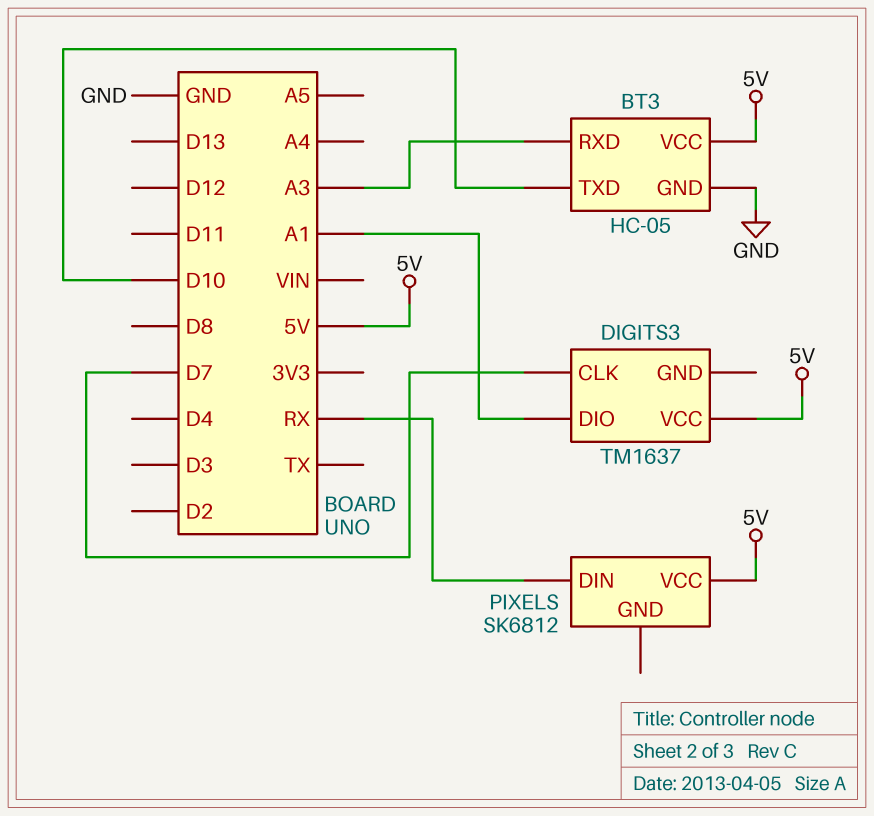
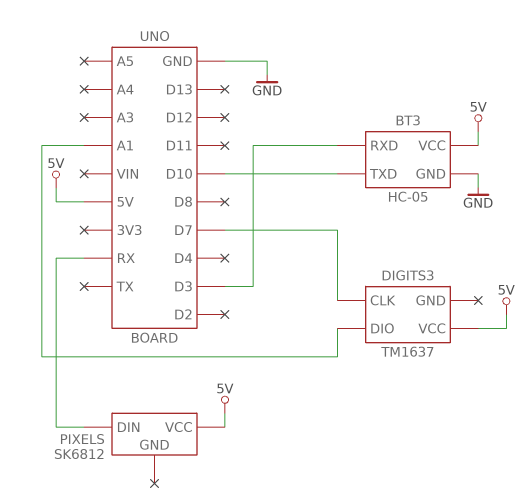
BT3 pin RXD: A3 -> D3

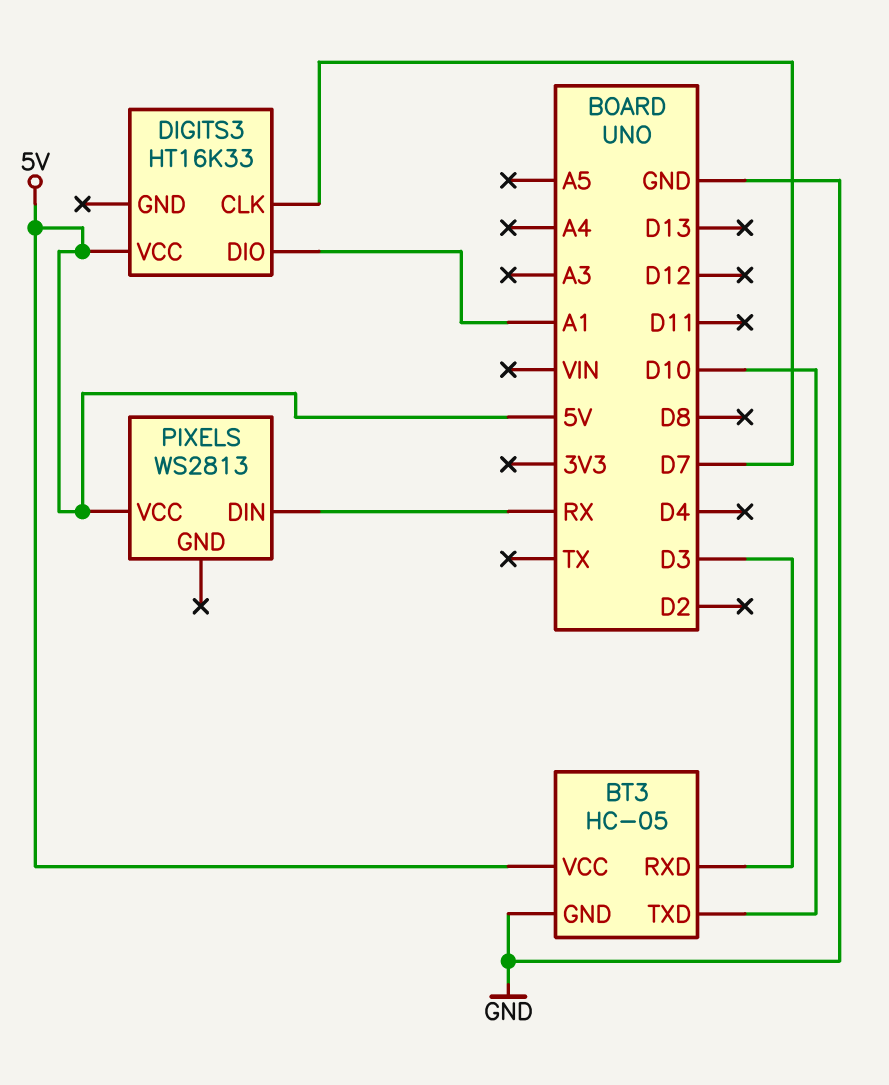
DIGITS3: TM1637 -> HT16K33
PIXELS: SK6812 -> WS2813

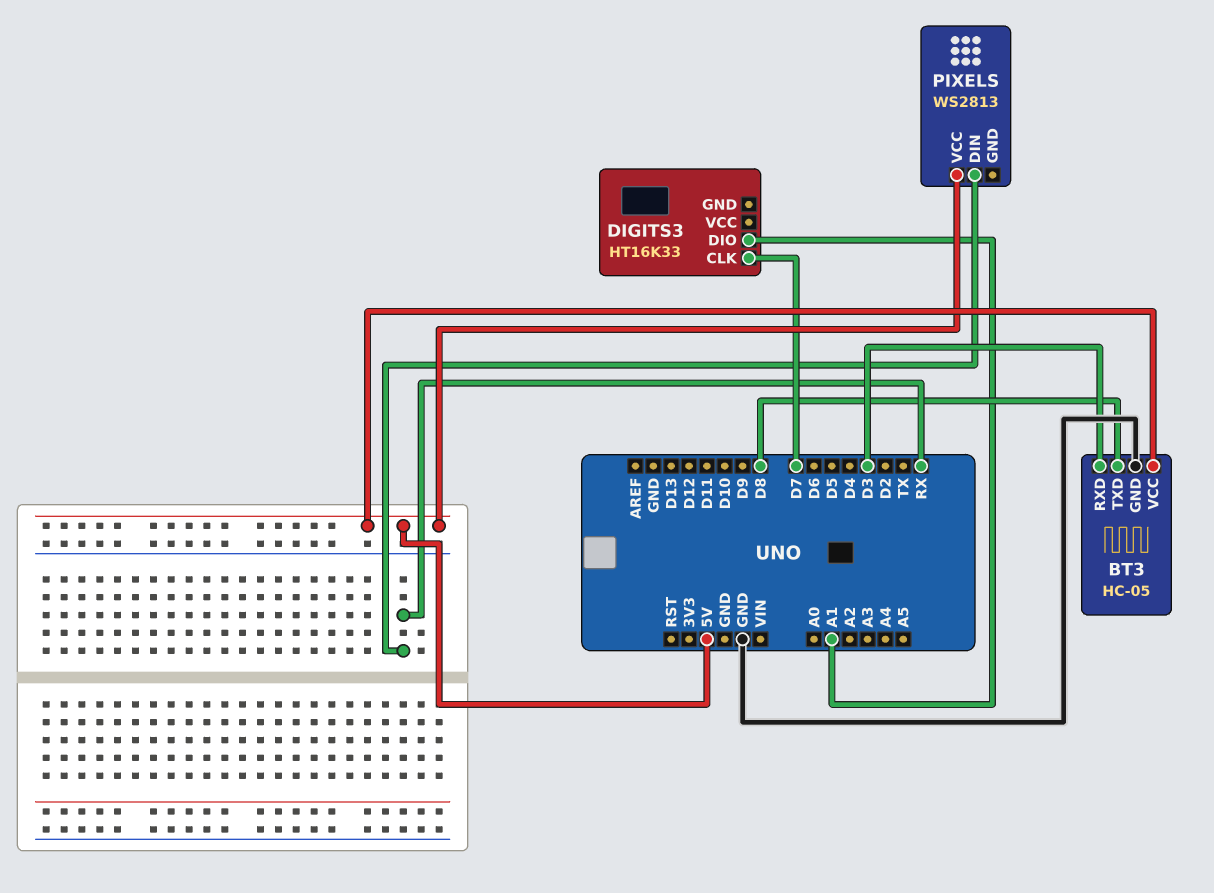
BT3 pin TXD: D10 -> D8
DIGITS3 pin VCC: 5V -> none

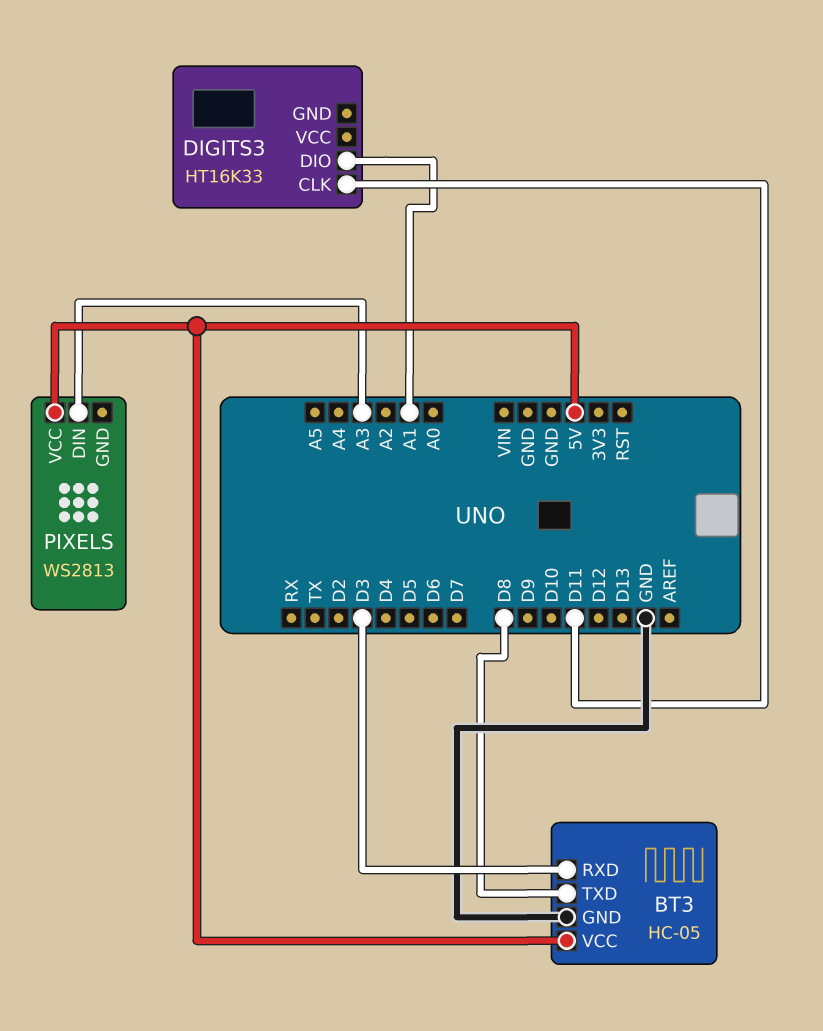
DIGITS3 pin CLK: D7 -> D11
PIXELS pin DIN: RX -> A3

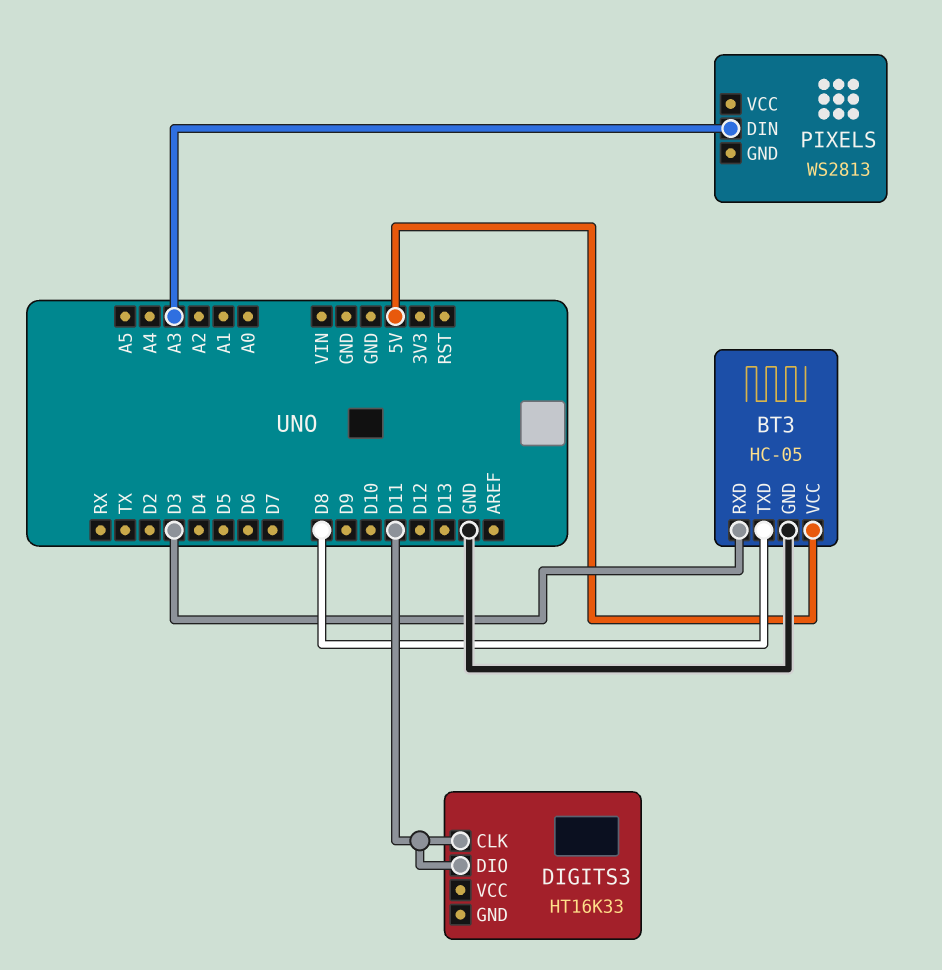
DIGITS3 pin DIO: A1 -> D11
PIXELS pin VCC: 5V -> none

